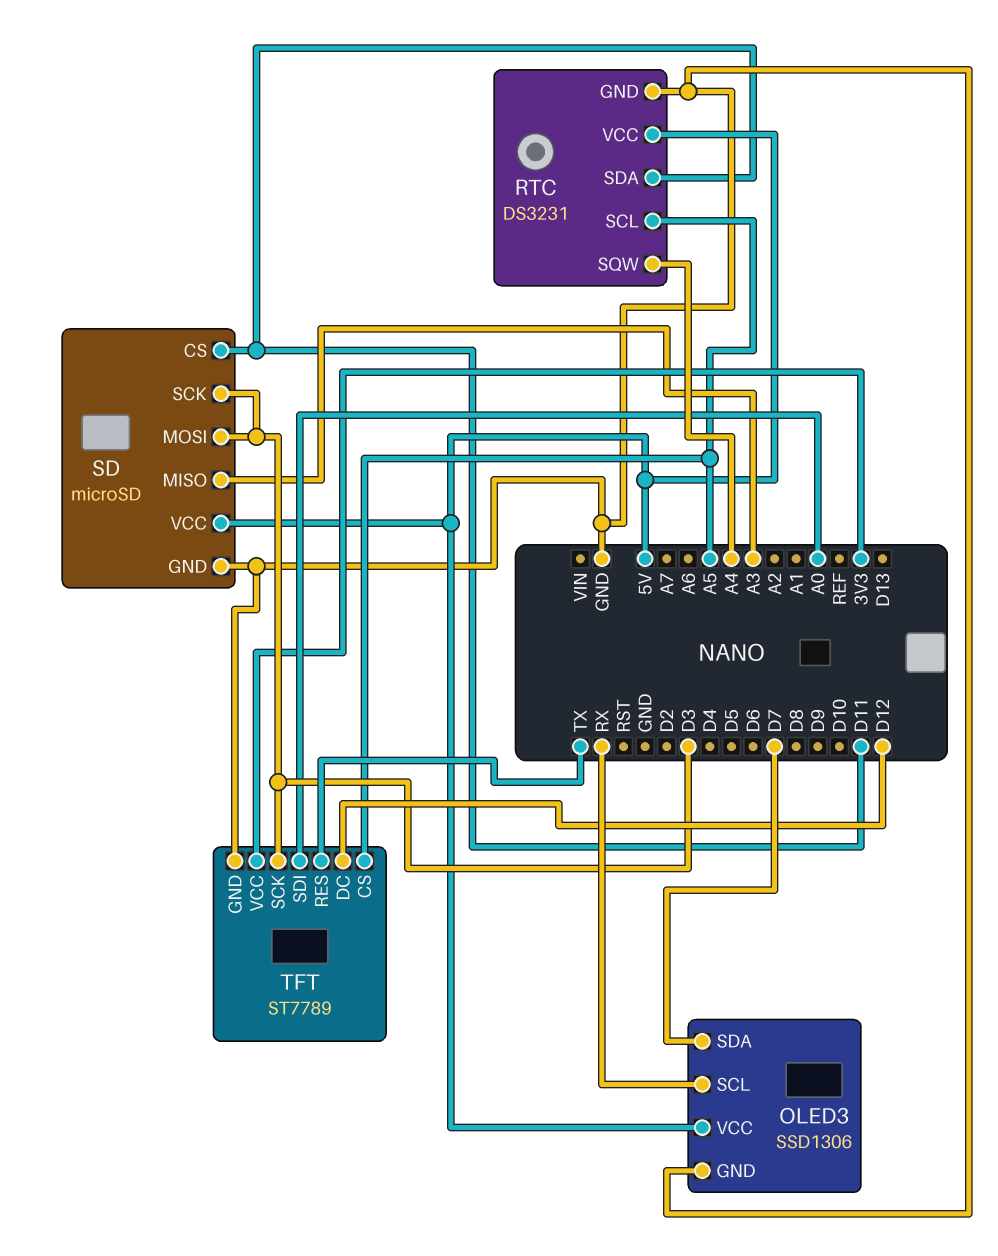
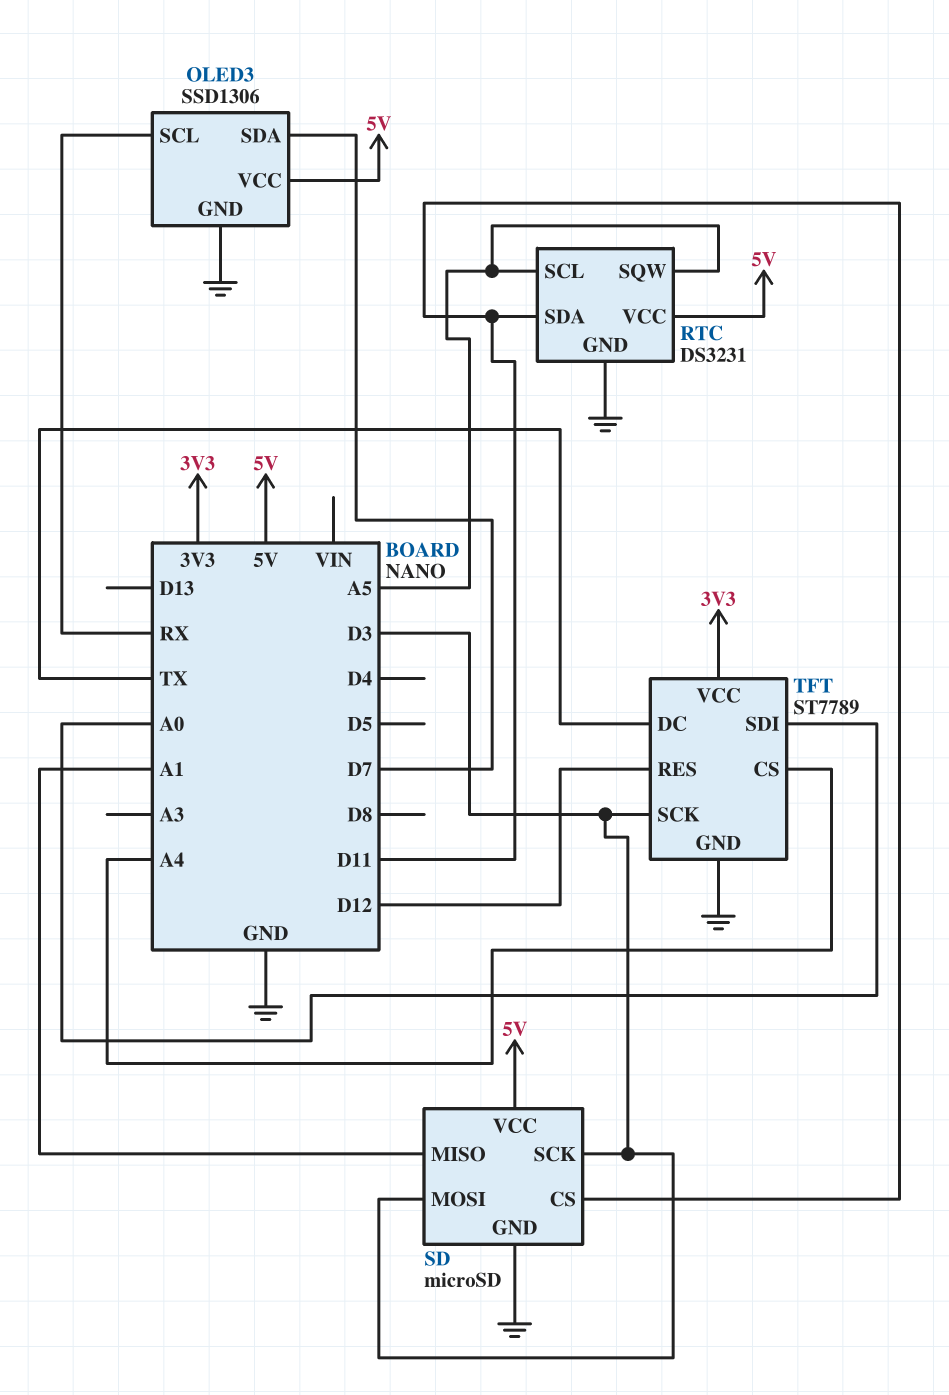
RTC pin SQW: A4 -> A5
SD pin MISO: A3 -> A1
TFT pin CS: A5 -> A4
TFT pin DC: D12 -> TX
TFT pin RES: TX -> D12

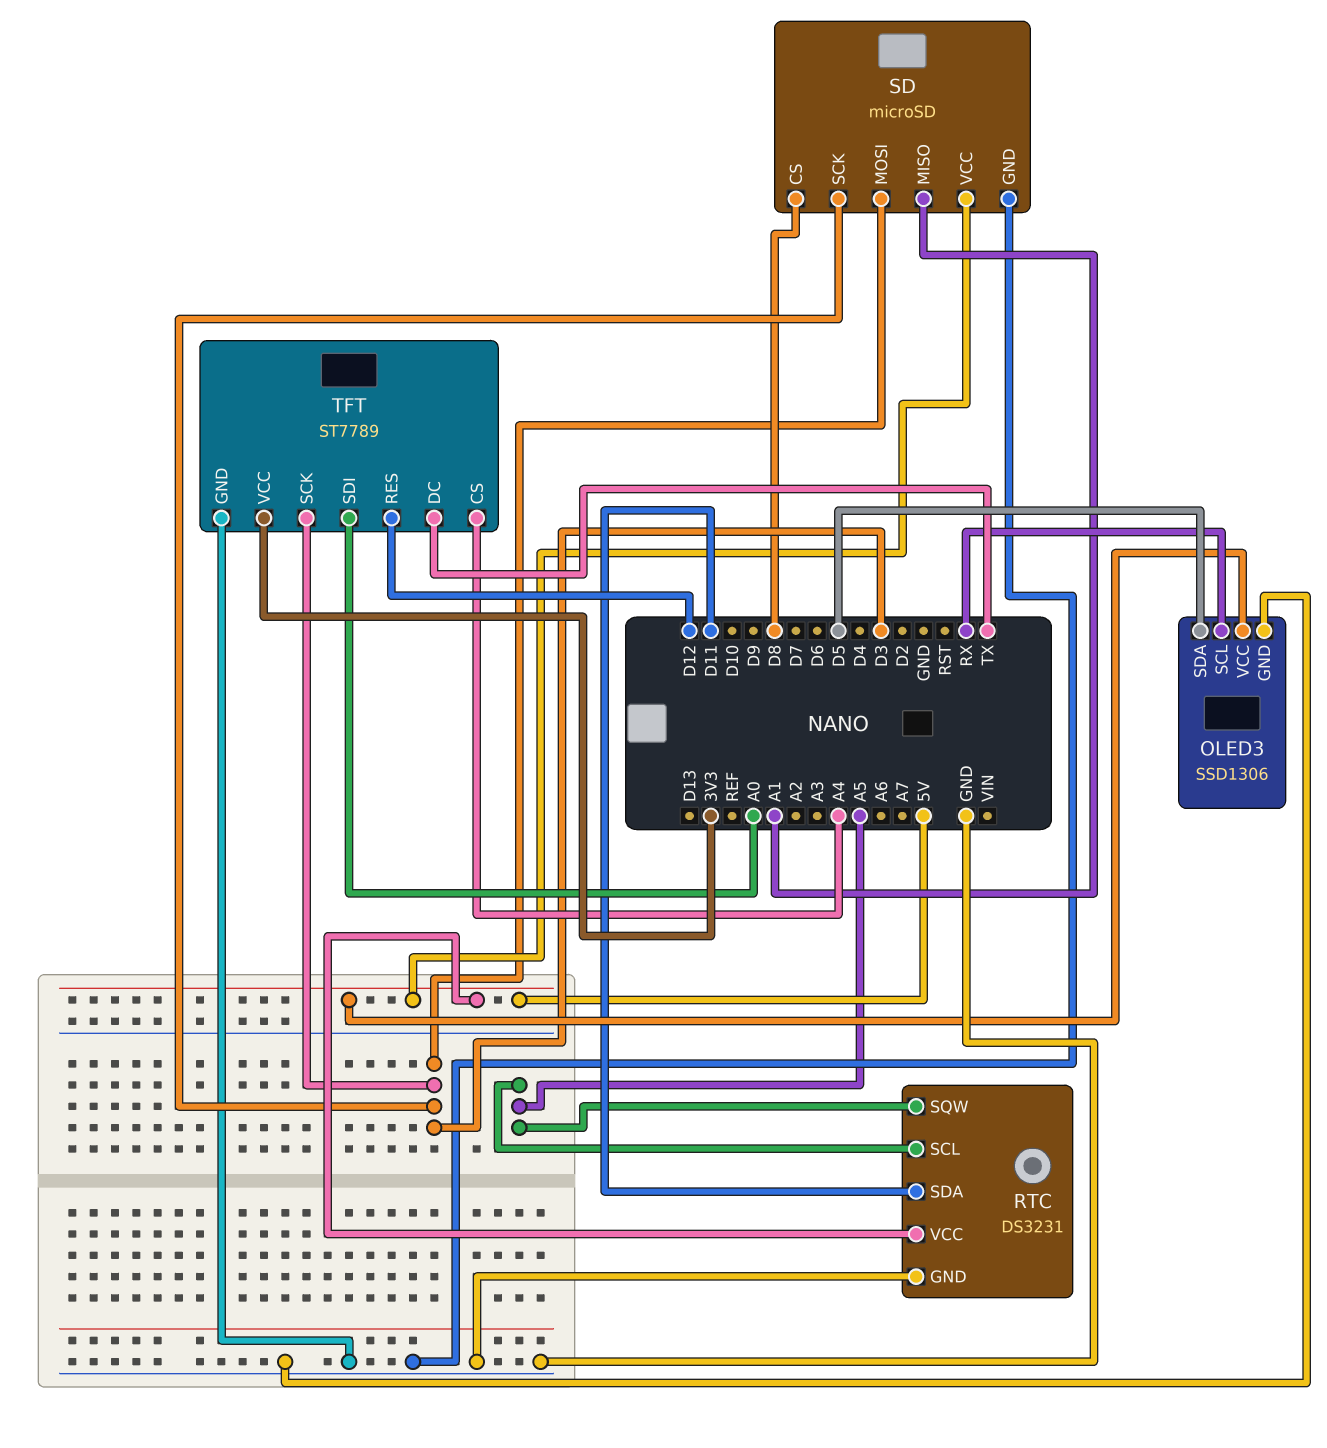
OLED3 pin SDA: D7 -> D5
SD pin CS: D11 -> D8

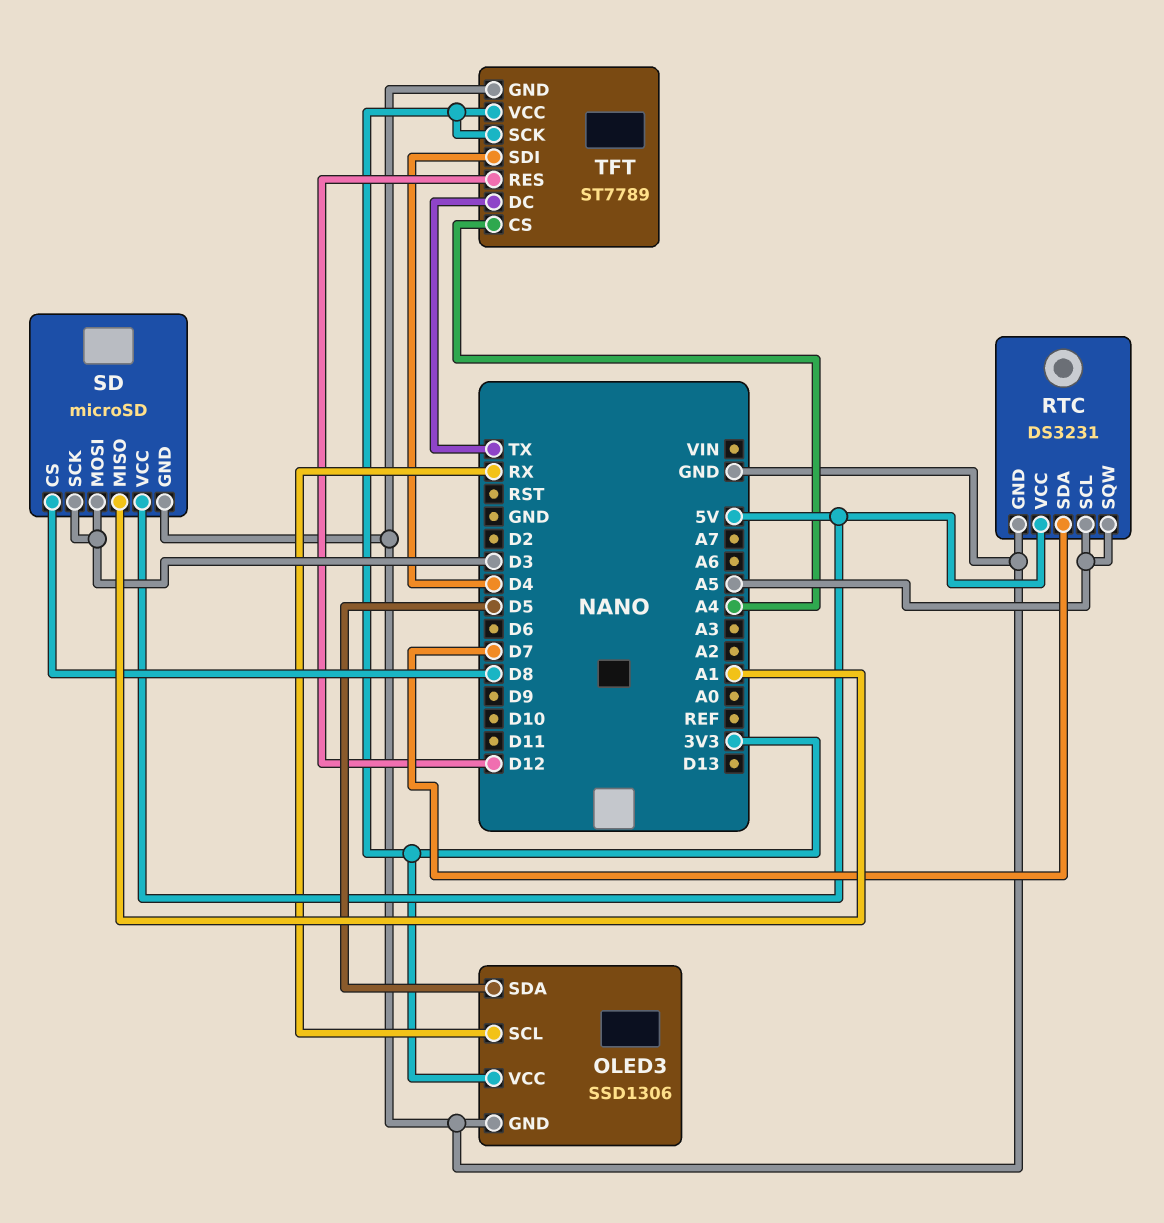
OLED3 pin VCC: 5V -> 3V3
RTC pin SDA: D11 -> D7
TFT pin SCK: D3 -> 3V3
TFT pin SDI: A0 -> D4

